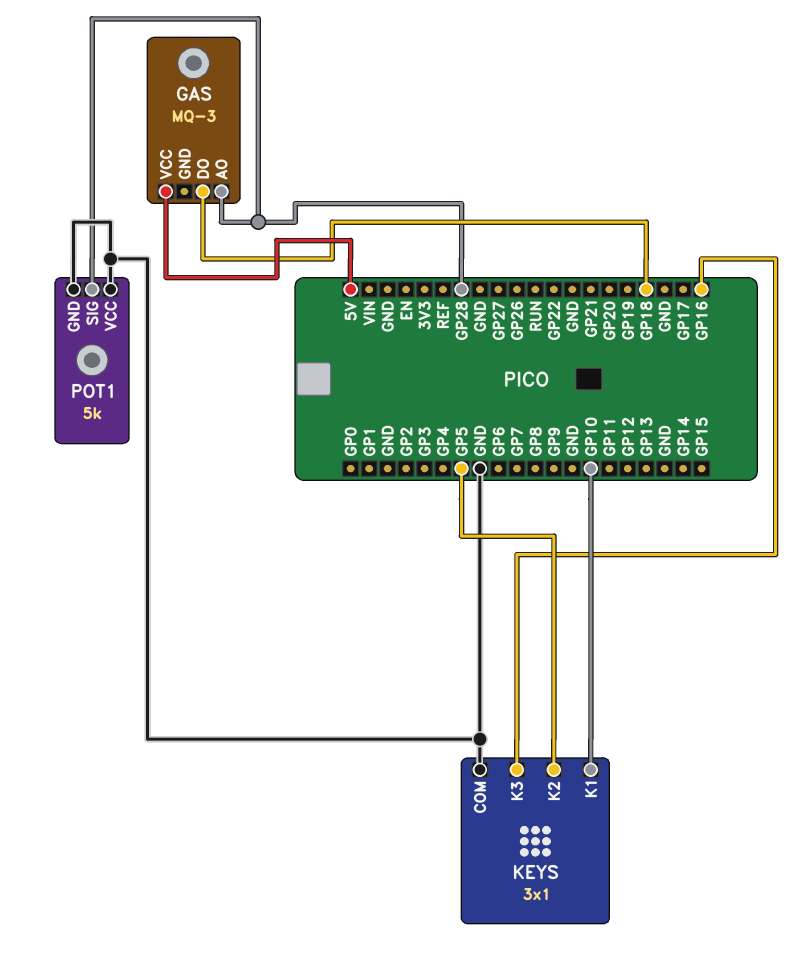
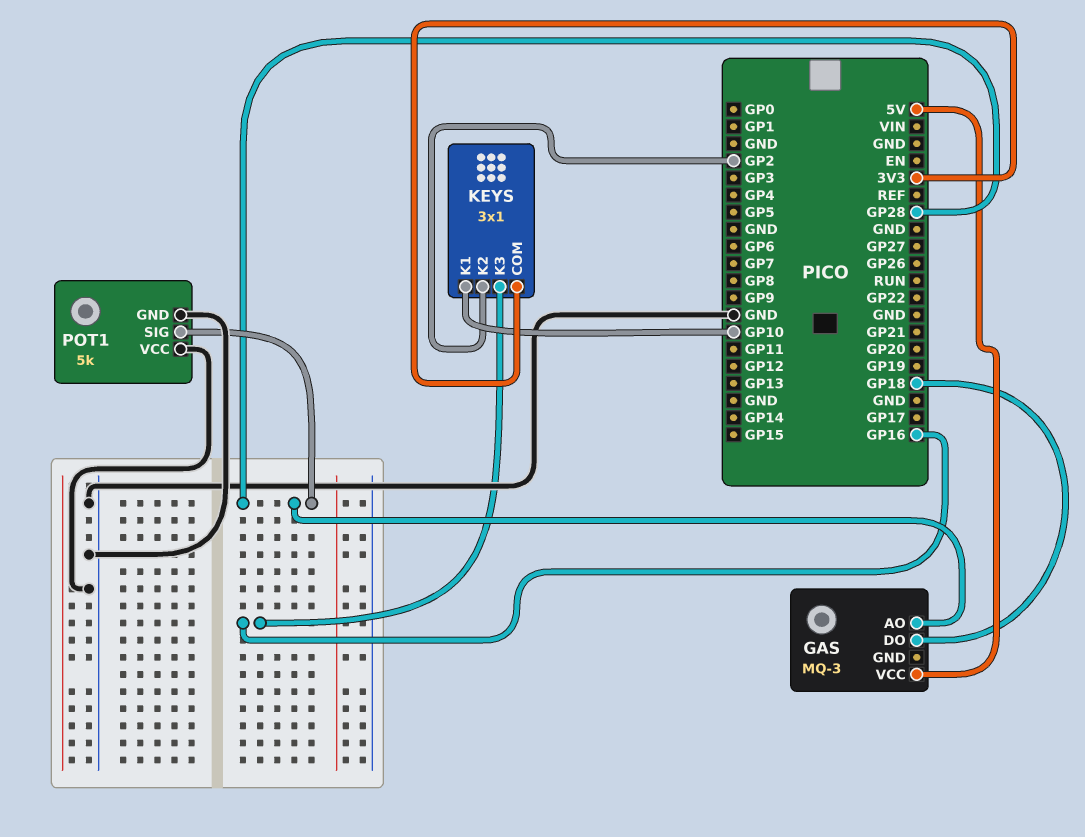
KEYS pin COM: GND -> 3V3
KEYS pin K2: GP5 -> GP2

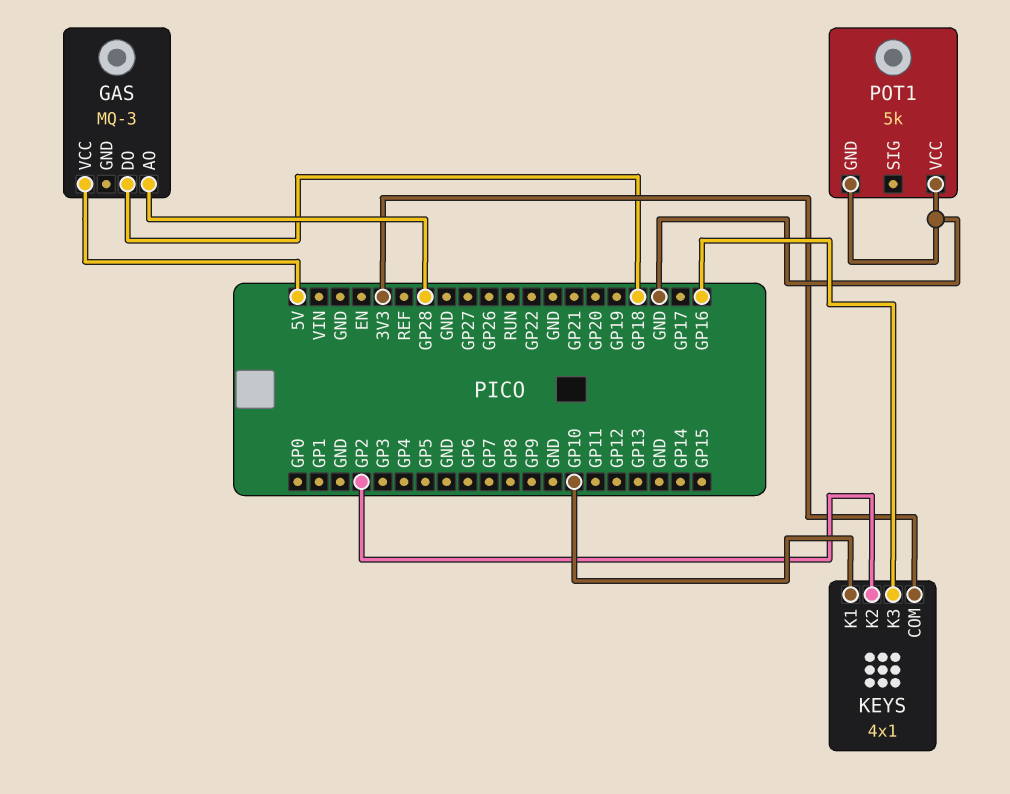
KEYS: 3x1 -> 4x1
POT1 pin SIG: GP28 -> none

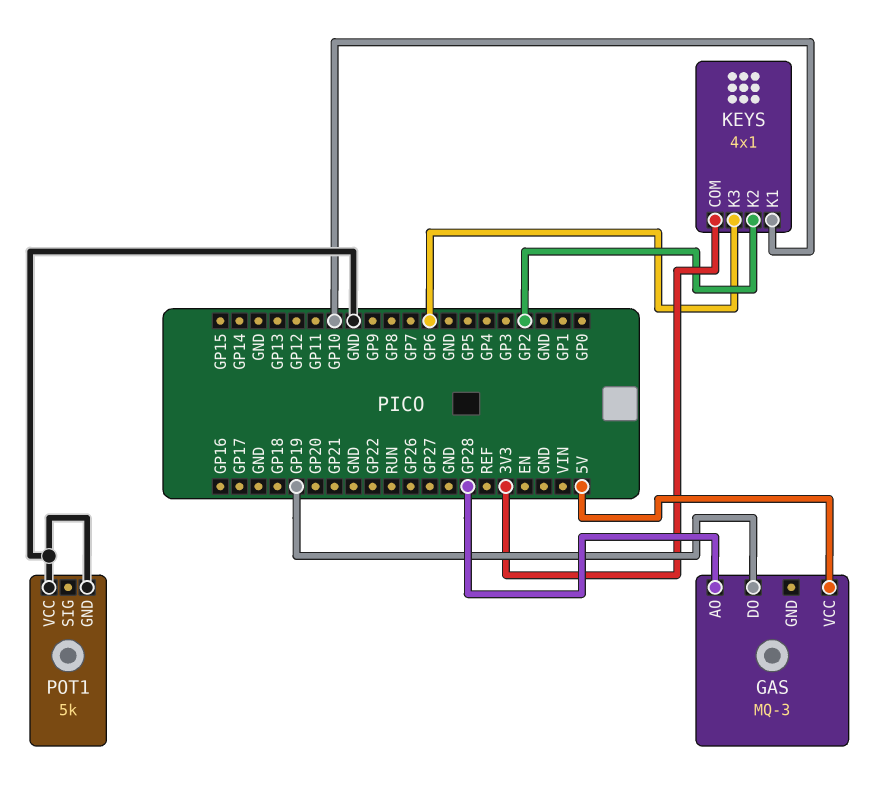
GAS pin DO: GP18 -> GP19
KEYS pin K3: GP16 -> GP6

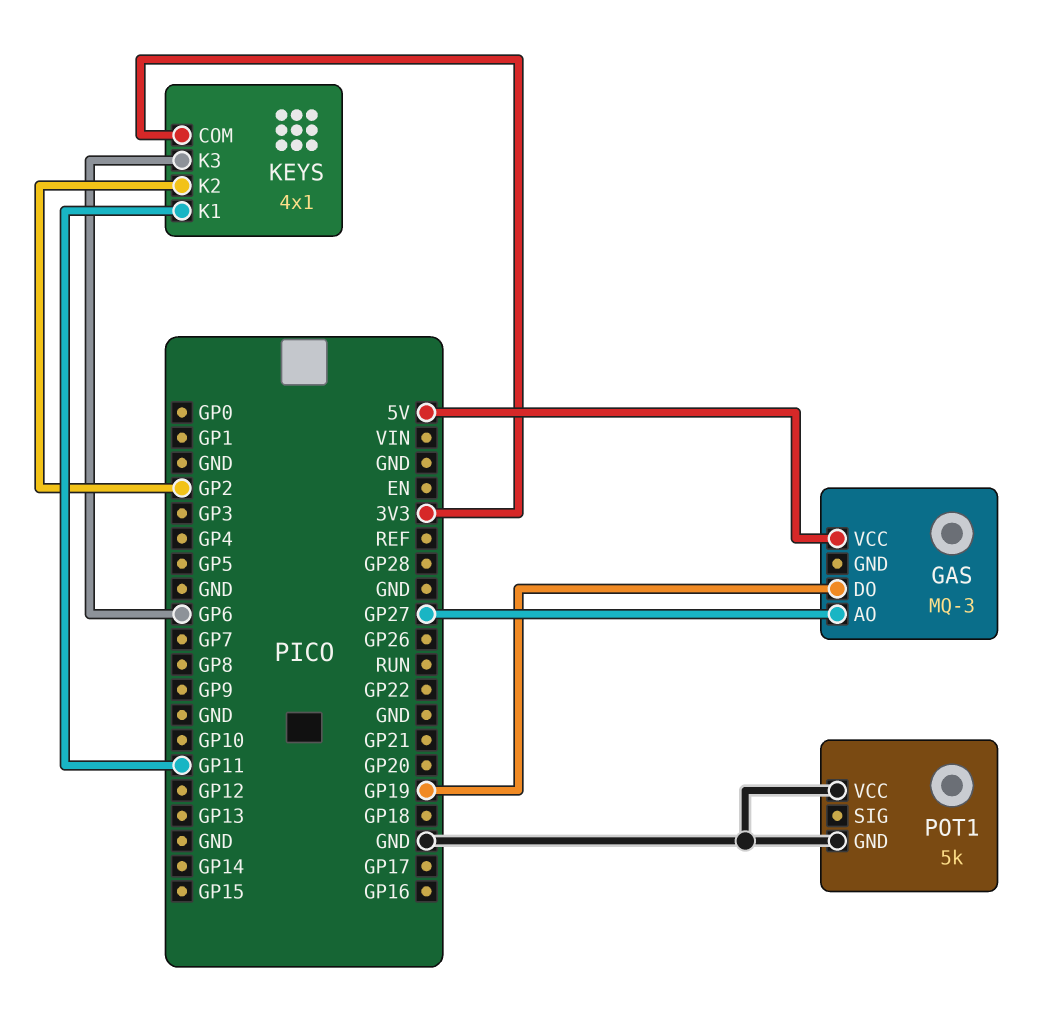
GAS pin AO: GP28 -> GP27
KEYS pin K1: GP10 -> GP11

